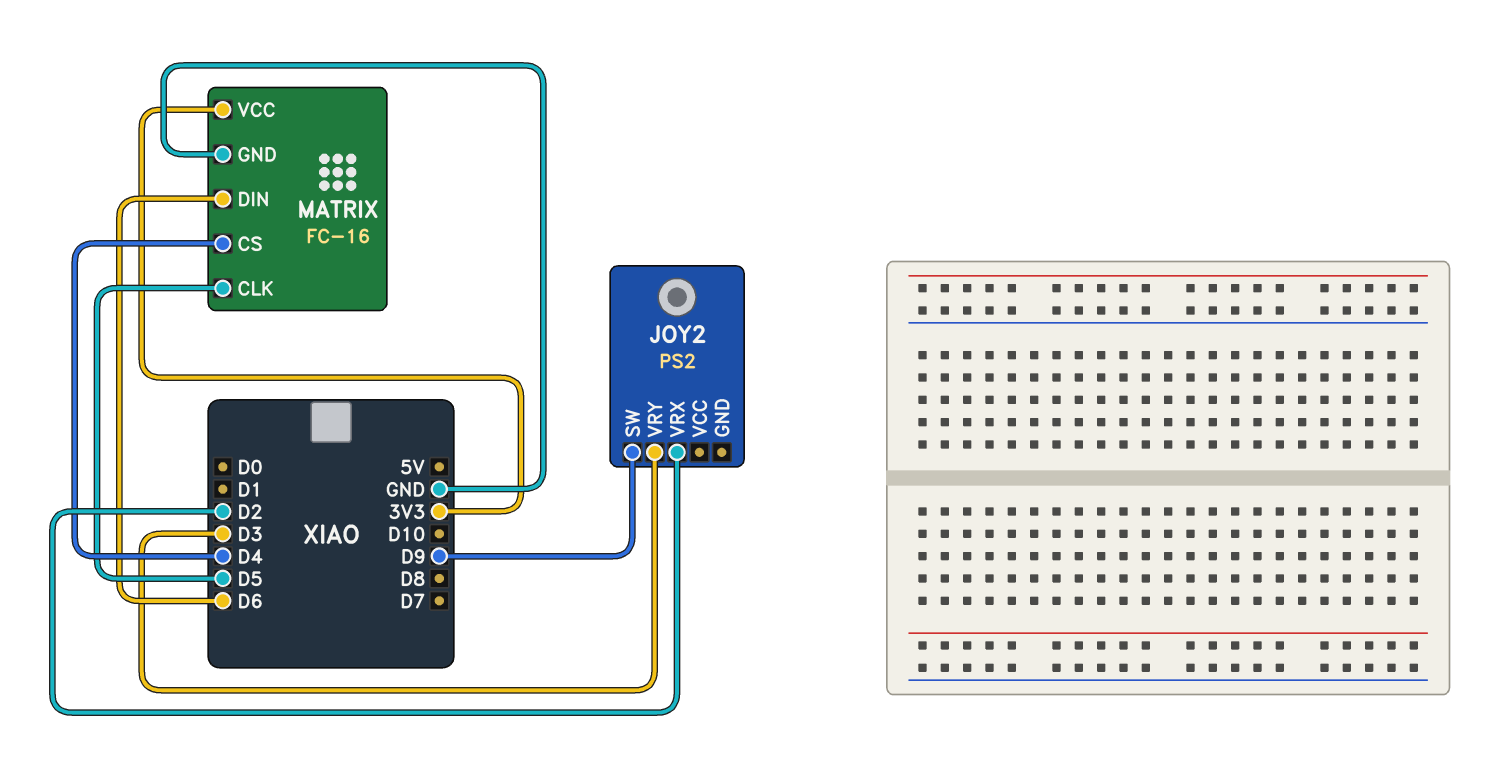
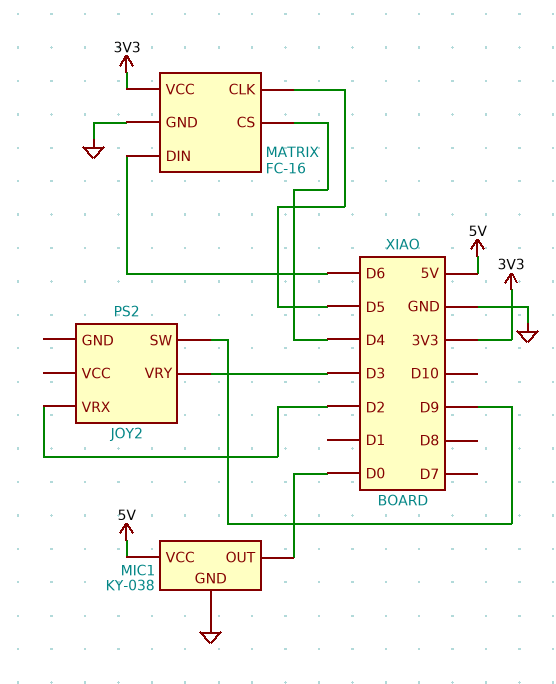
MIC1: none -> KY-038
MIC1 pin GND: none -> GND
MIC1 pin OUT: none -> D0
MIC1 pin VCC: none -> 5V

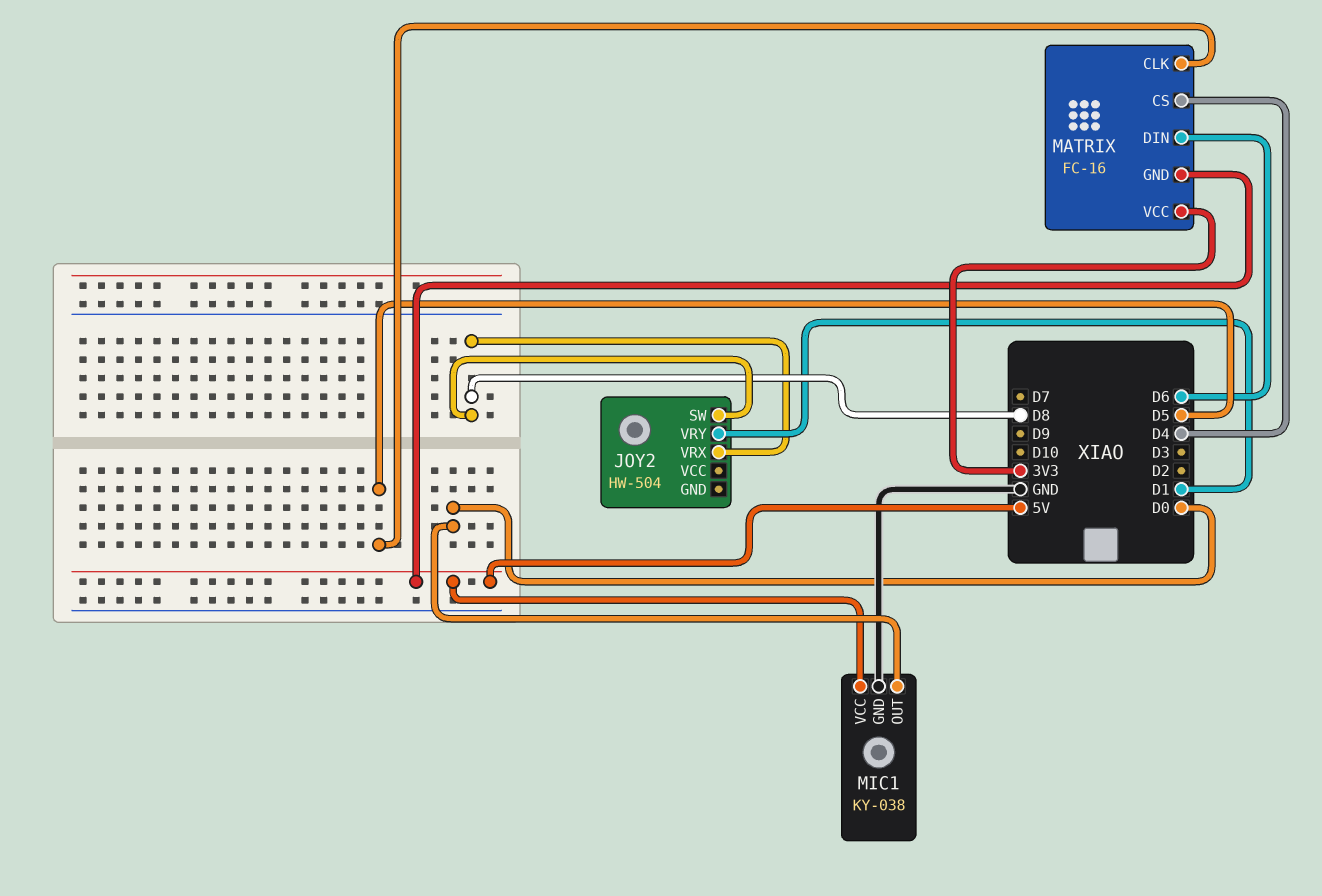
JOY2: PS2 -> HW-504
JOY2 pin SW: D9 -> D8
JOY2 pin VRX: D2 -> D8
JOY2 pin VRY: D3 -> D1
MATRIX pin GND: GND -> 5V

